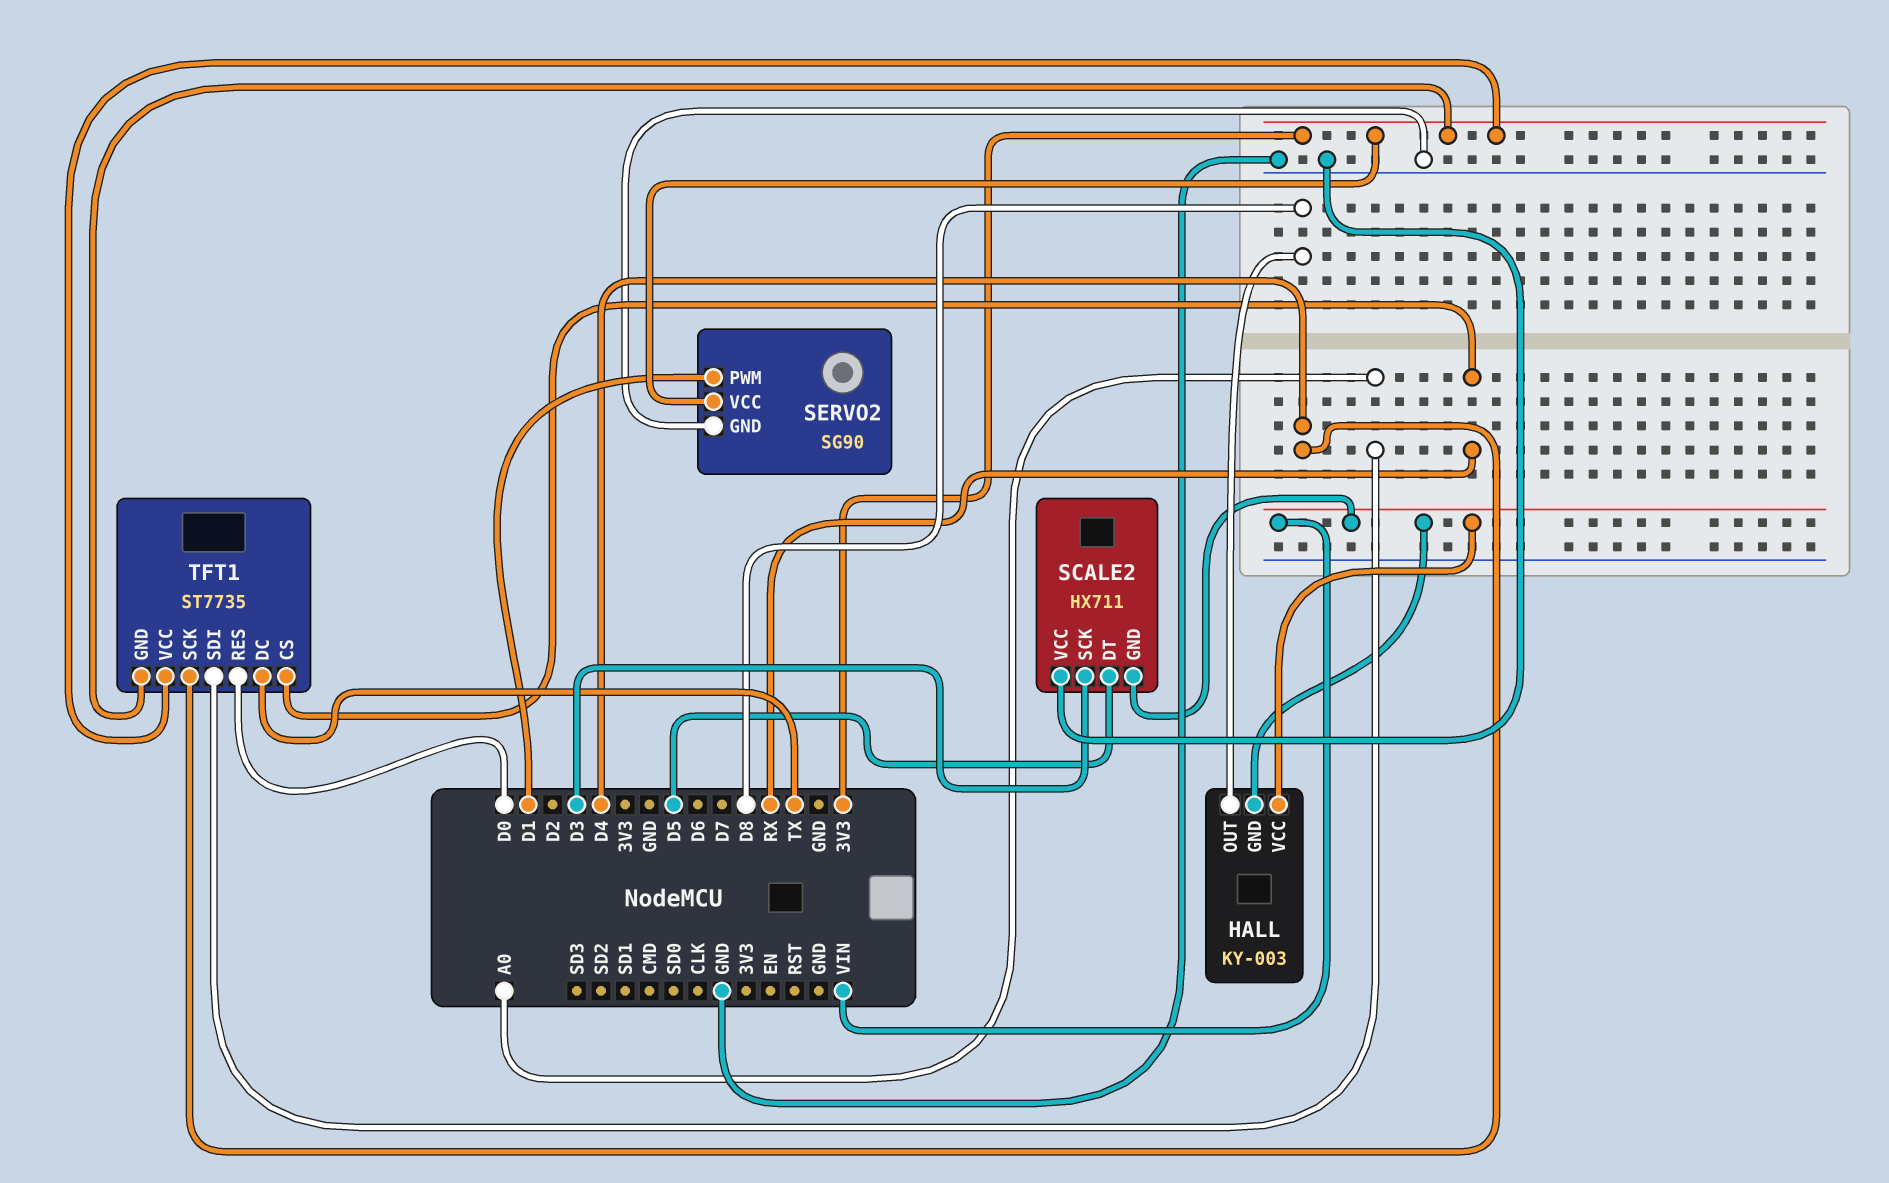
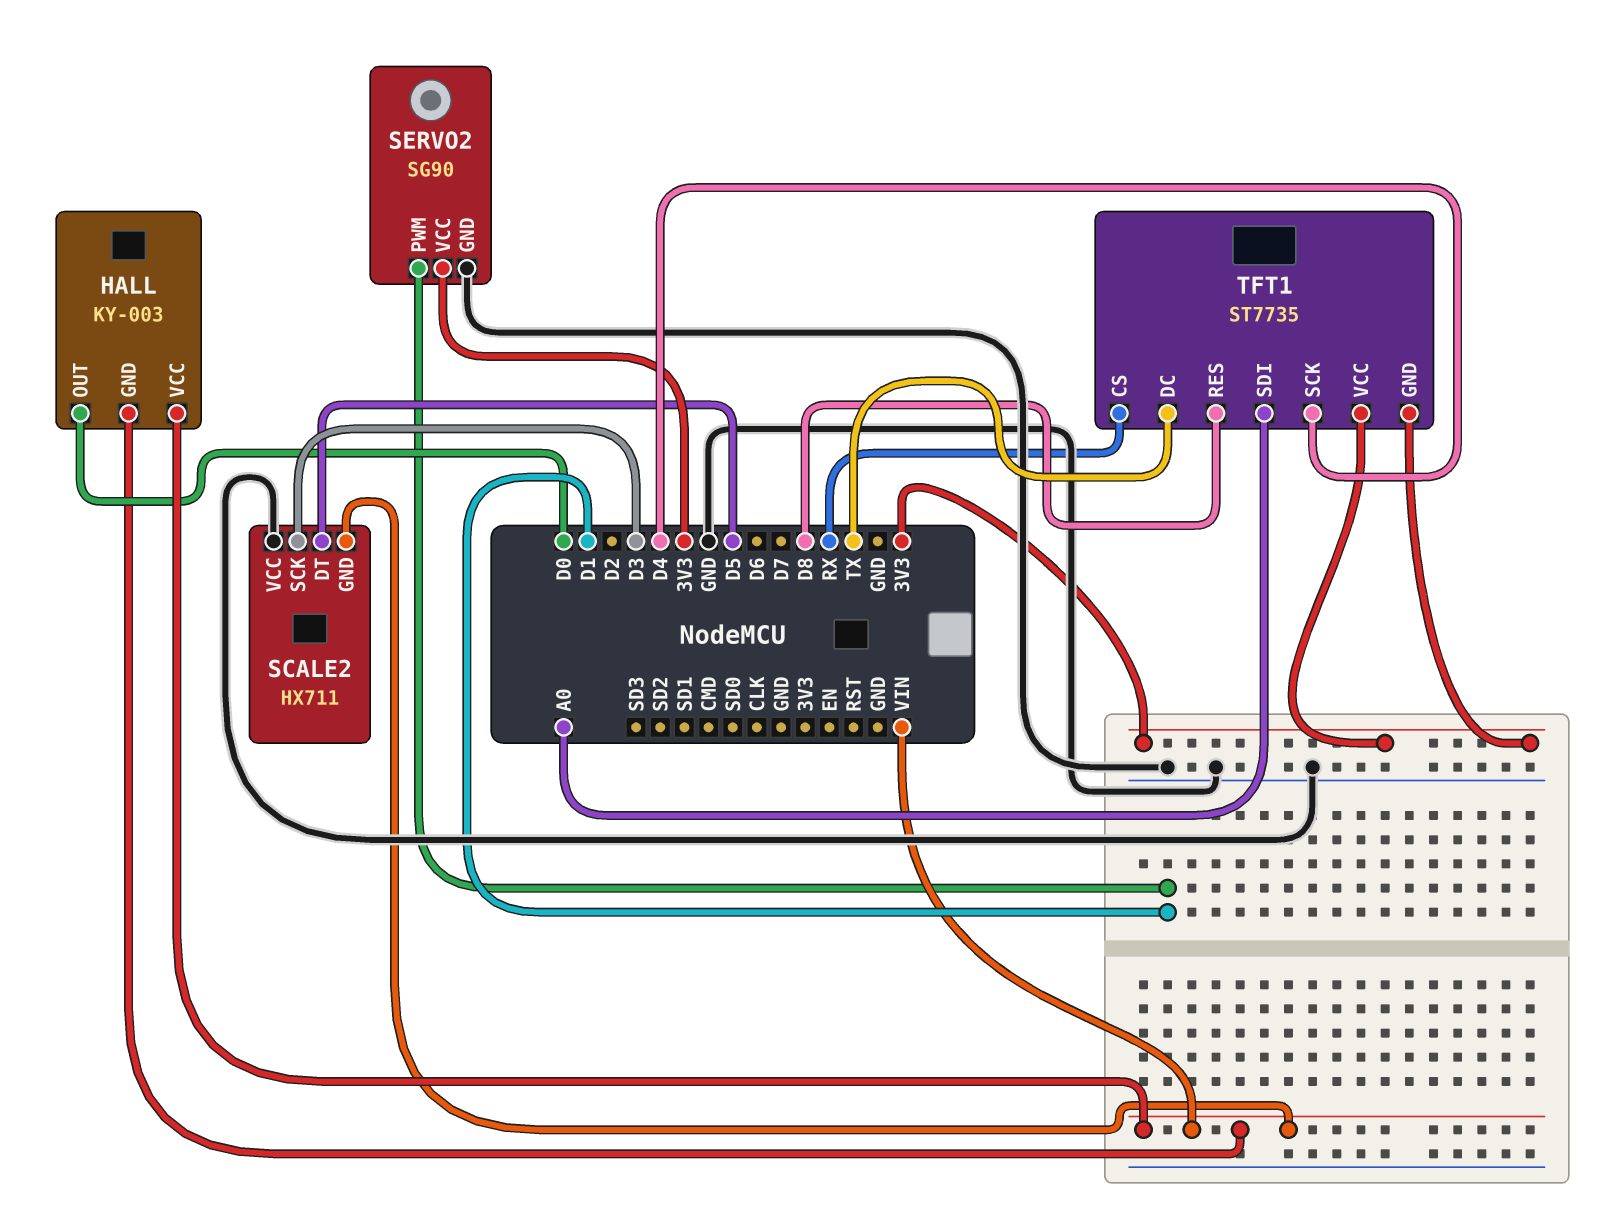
HALL pin OUT: D8 -> D0
TFT1 pin RES: D0 -> D8

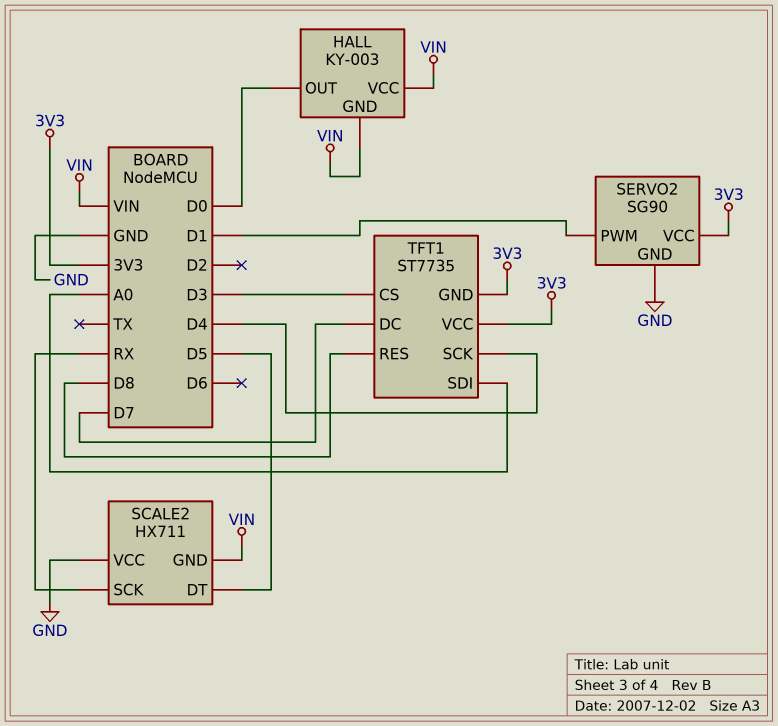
SCALE2 pin SCK: D3 -> RX
TFT1 pin CS: RX -> D3
TFT1 pin DC: TX -> D7

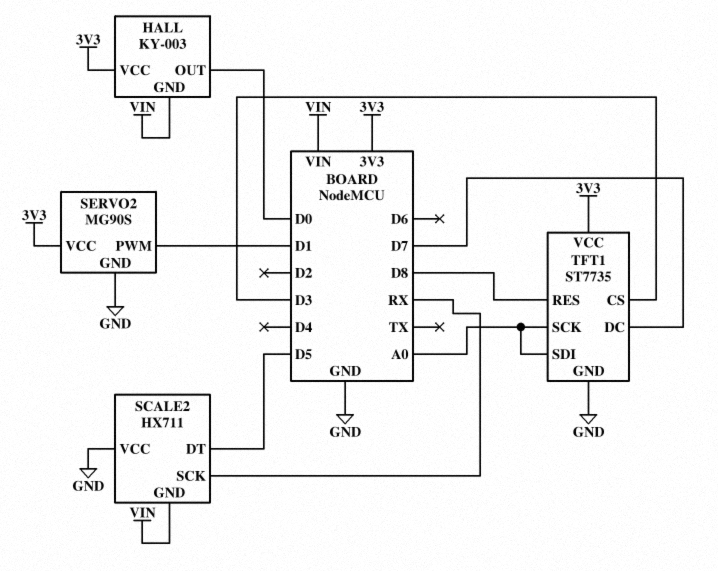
HALL pin VCC: VIN -> 3V3
SERVO2: SG90 -> MG90S
TFT1 pin GND: 3V3 -> GND
TFT1 pin SCK: D4 -> A0

